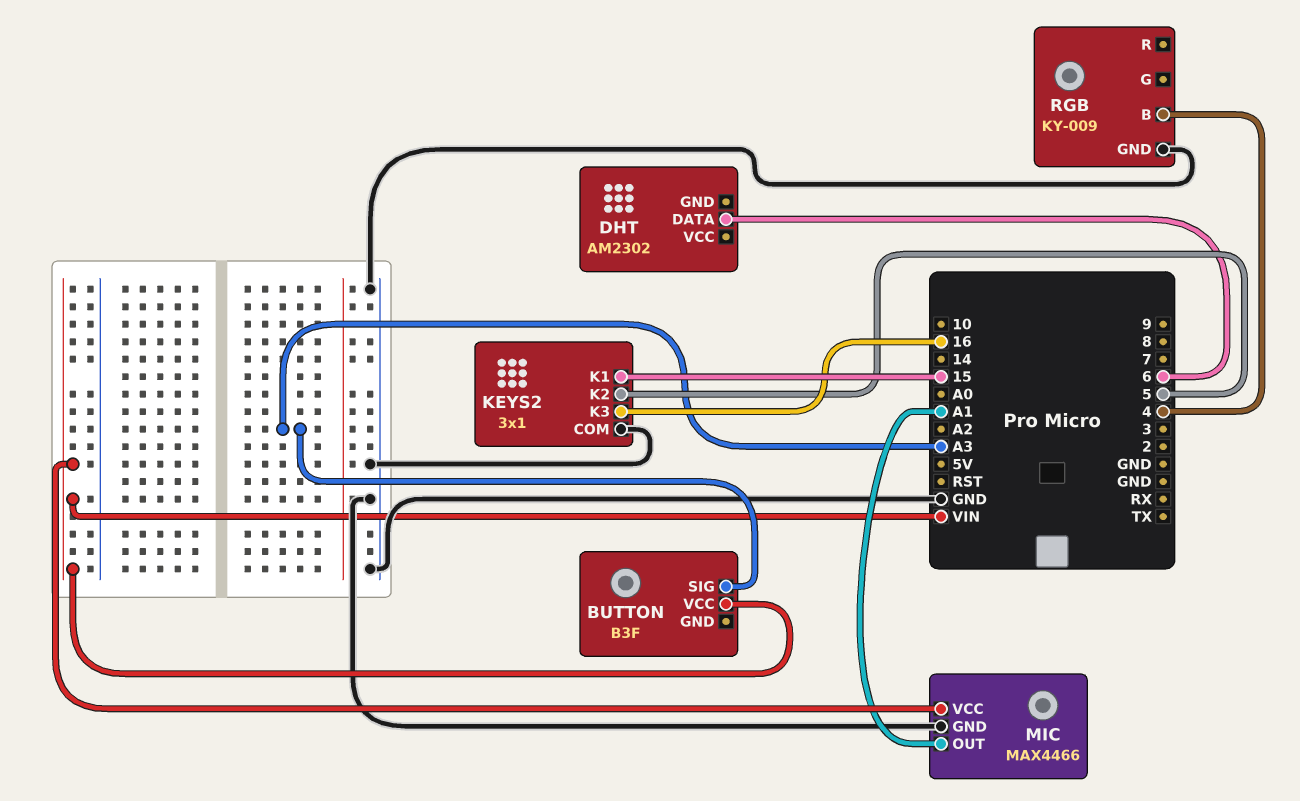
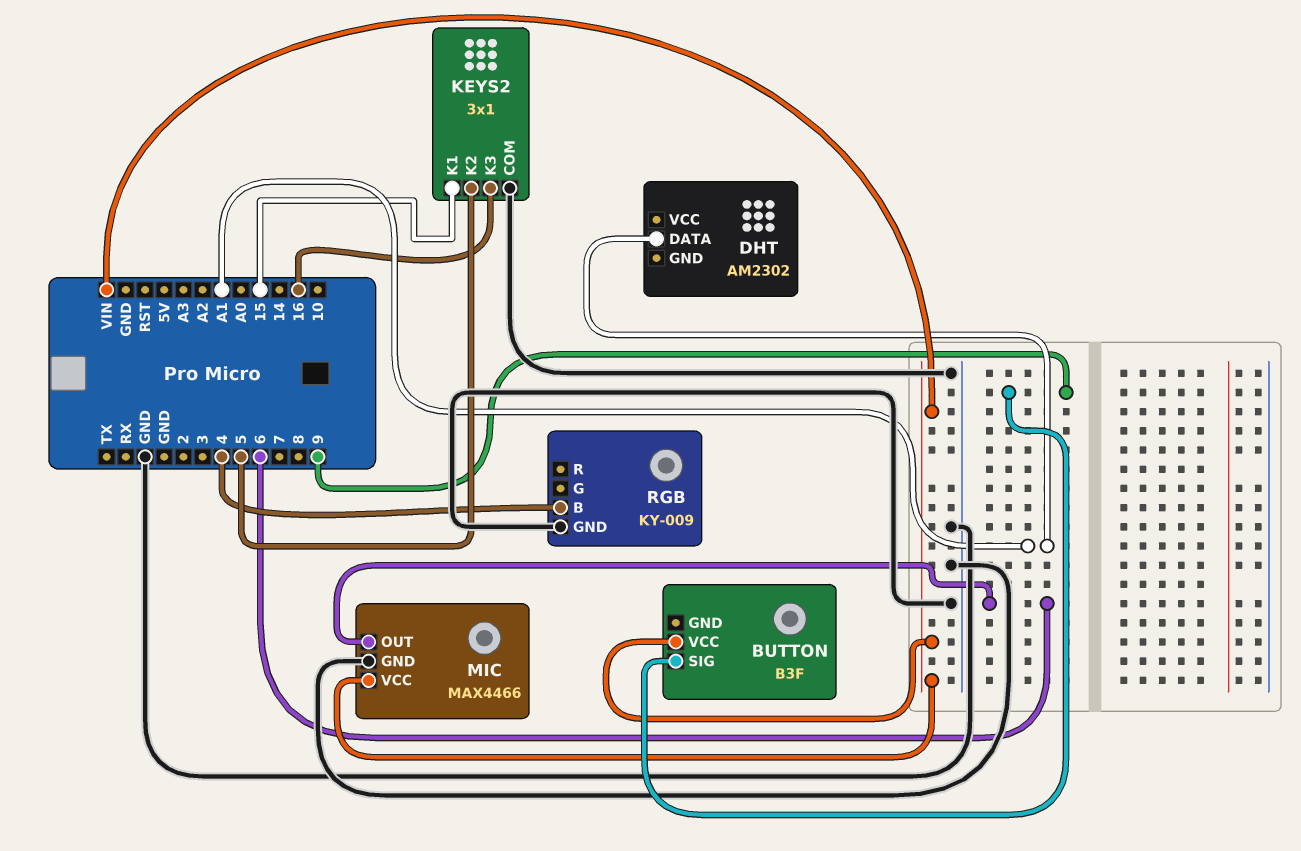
BUTTON pin SIG: A3 -> 9
DHT pin DATA: 6 -> A1
MIC pin OUT: A1 -> 6

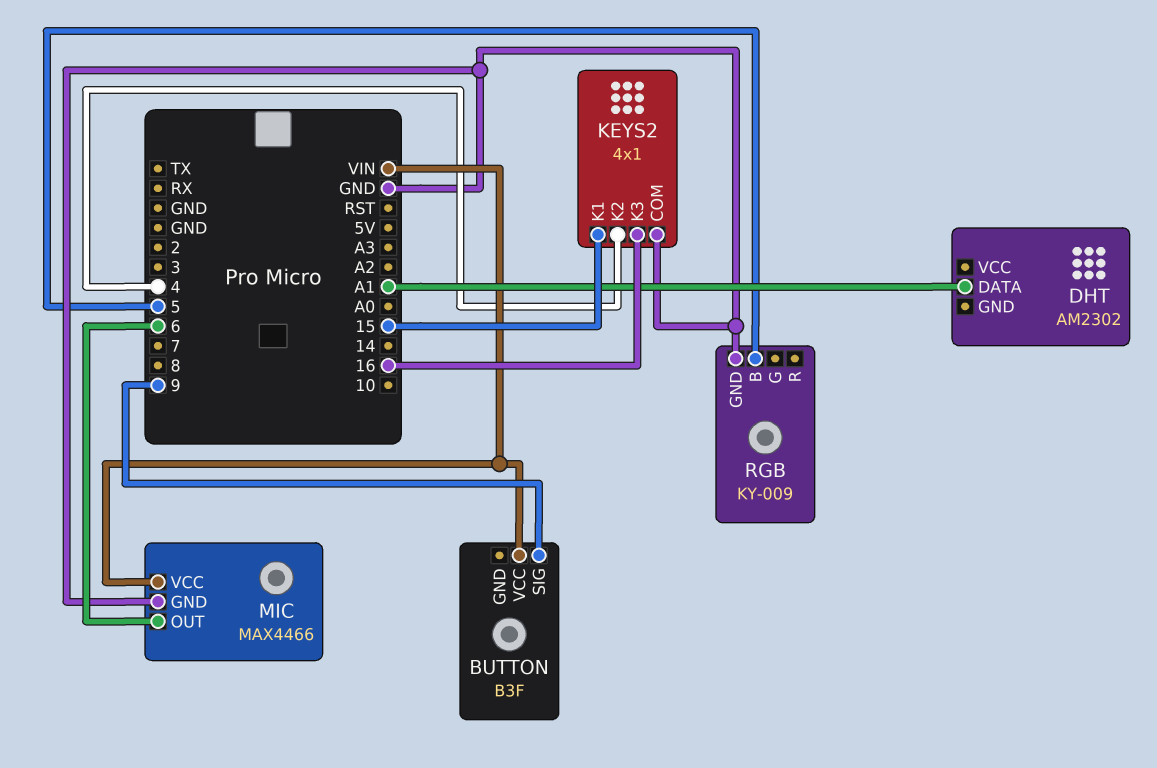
KEYS2: 3x1 -> 4x1
KEYS2 pin K2: 5 -> 4
RGB pin B: 4 -> 5

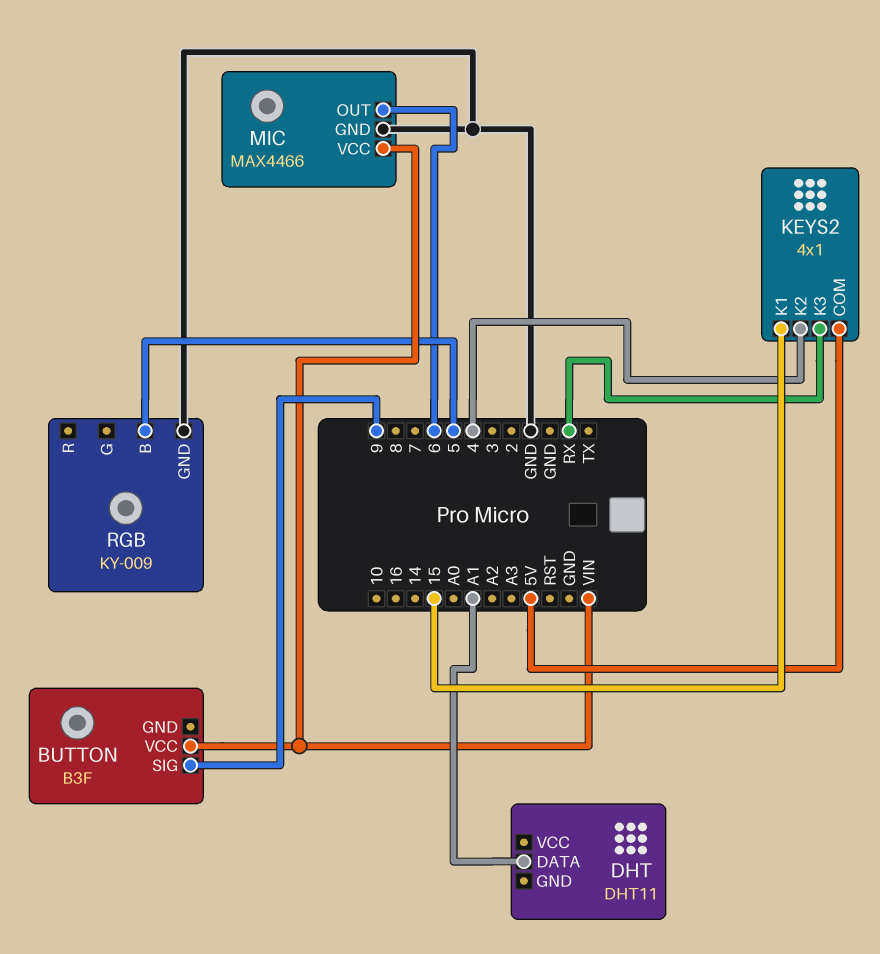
DHT: AM2302 -> DHT11
KEYS2 pin COM: GND -> 5V
KEYS2 pin K3: 16 -> RX

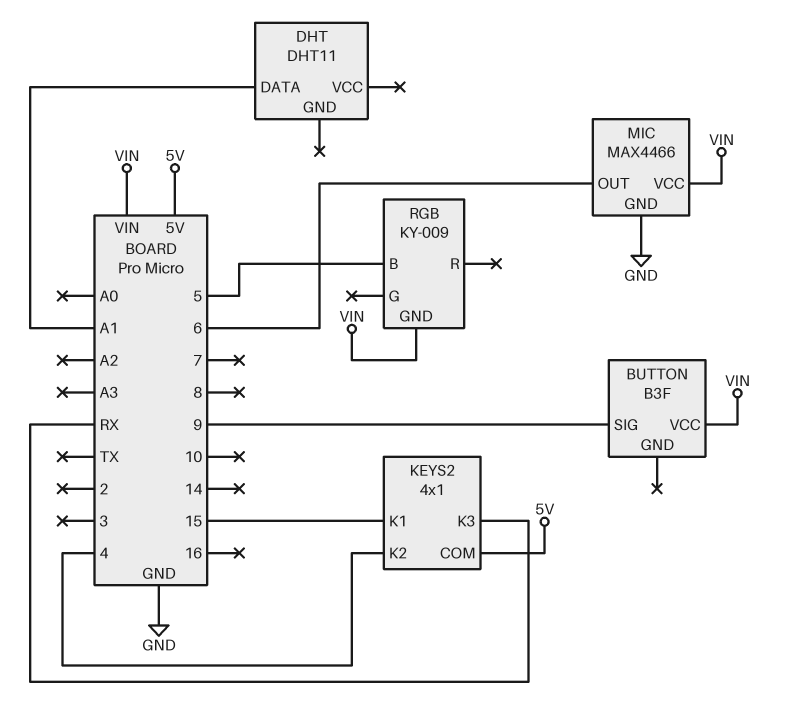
RGB pin GND: GND -> VIN

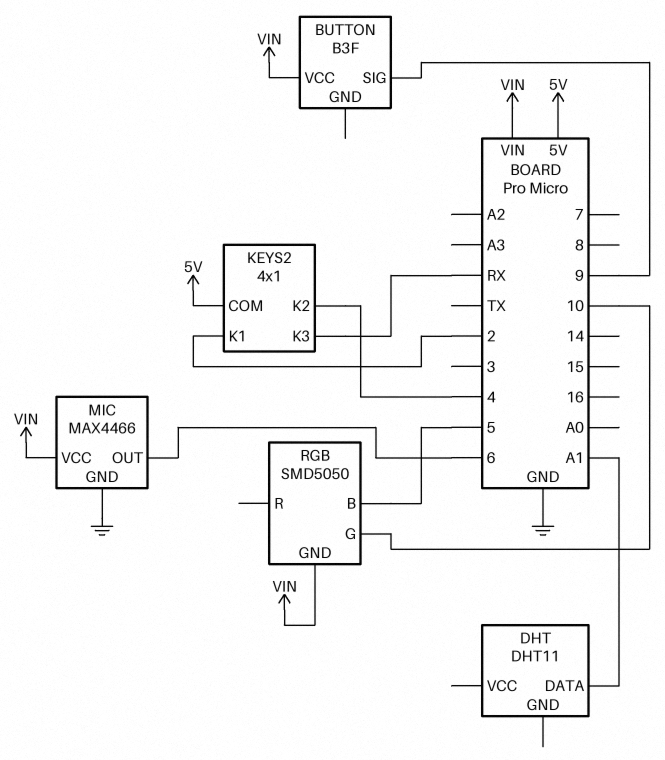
KEYS2 pin K1: 15 -> 2
RGB: KY-009 -> SMD5050
RGB pin G: none -> 10

